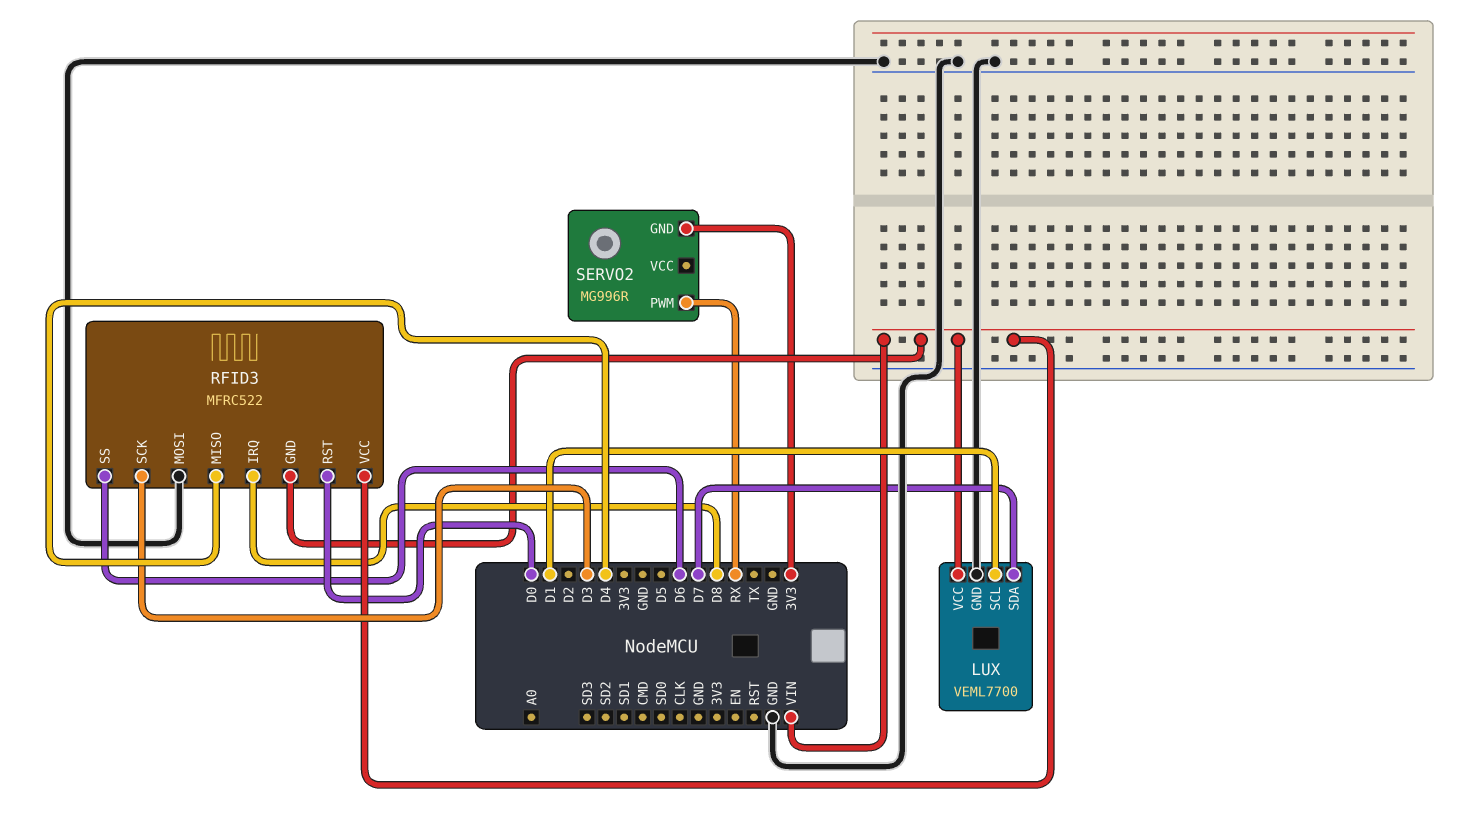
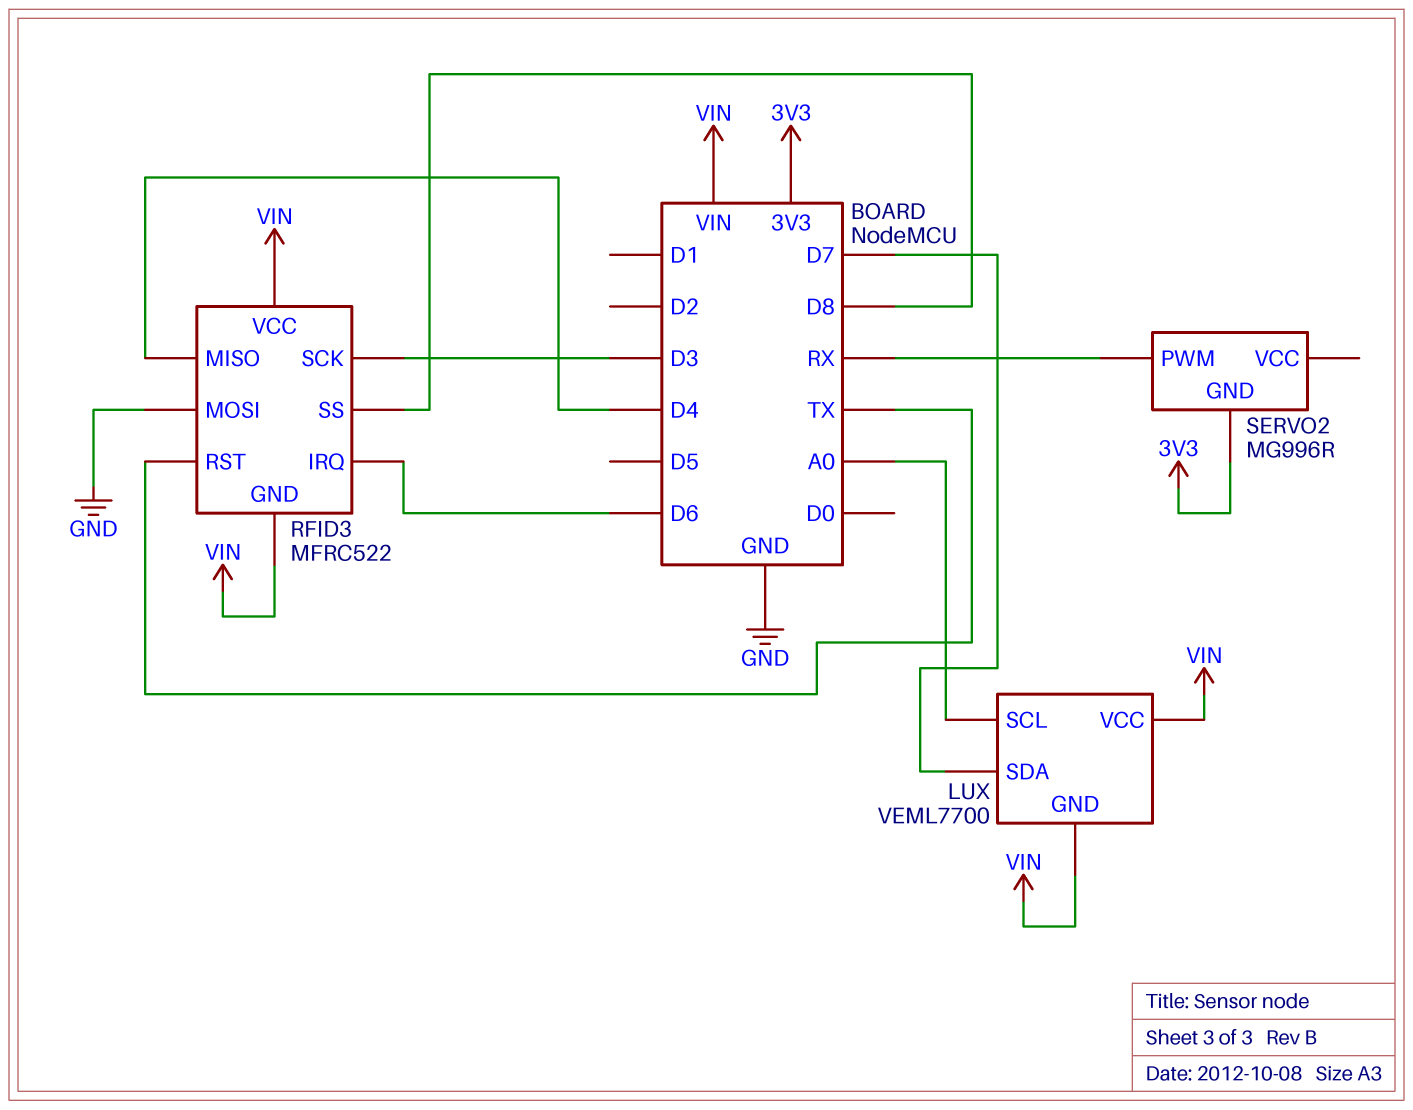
LUX pin GND: GND -> VIN
LUX pin SCL: D1 -> A0
RFID3 pin IRQ: D8 -> D6
RFID3 pin RST: D0 -> TX
RFID3 pin SS: D6 -> D8

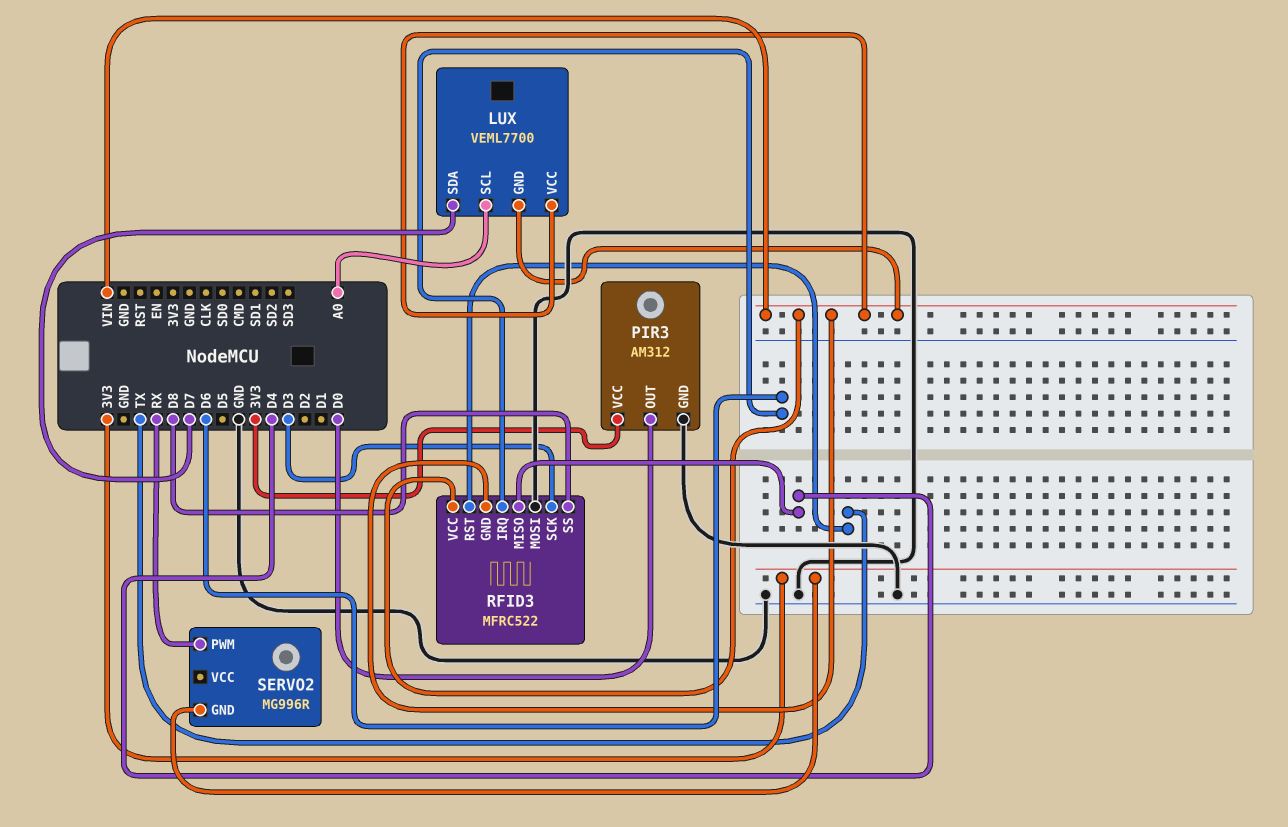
PIR3: none -> AM312
PIR3 pin GND: none -> GND
PIR3 pin OUT: none -> D0
PIR3 pin VCC: none -> 3V3

